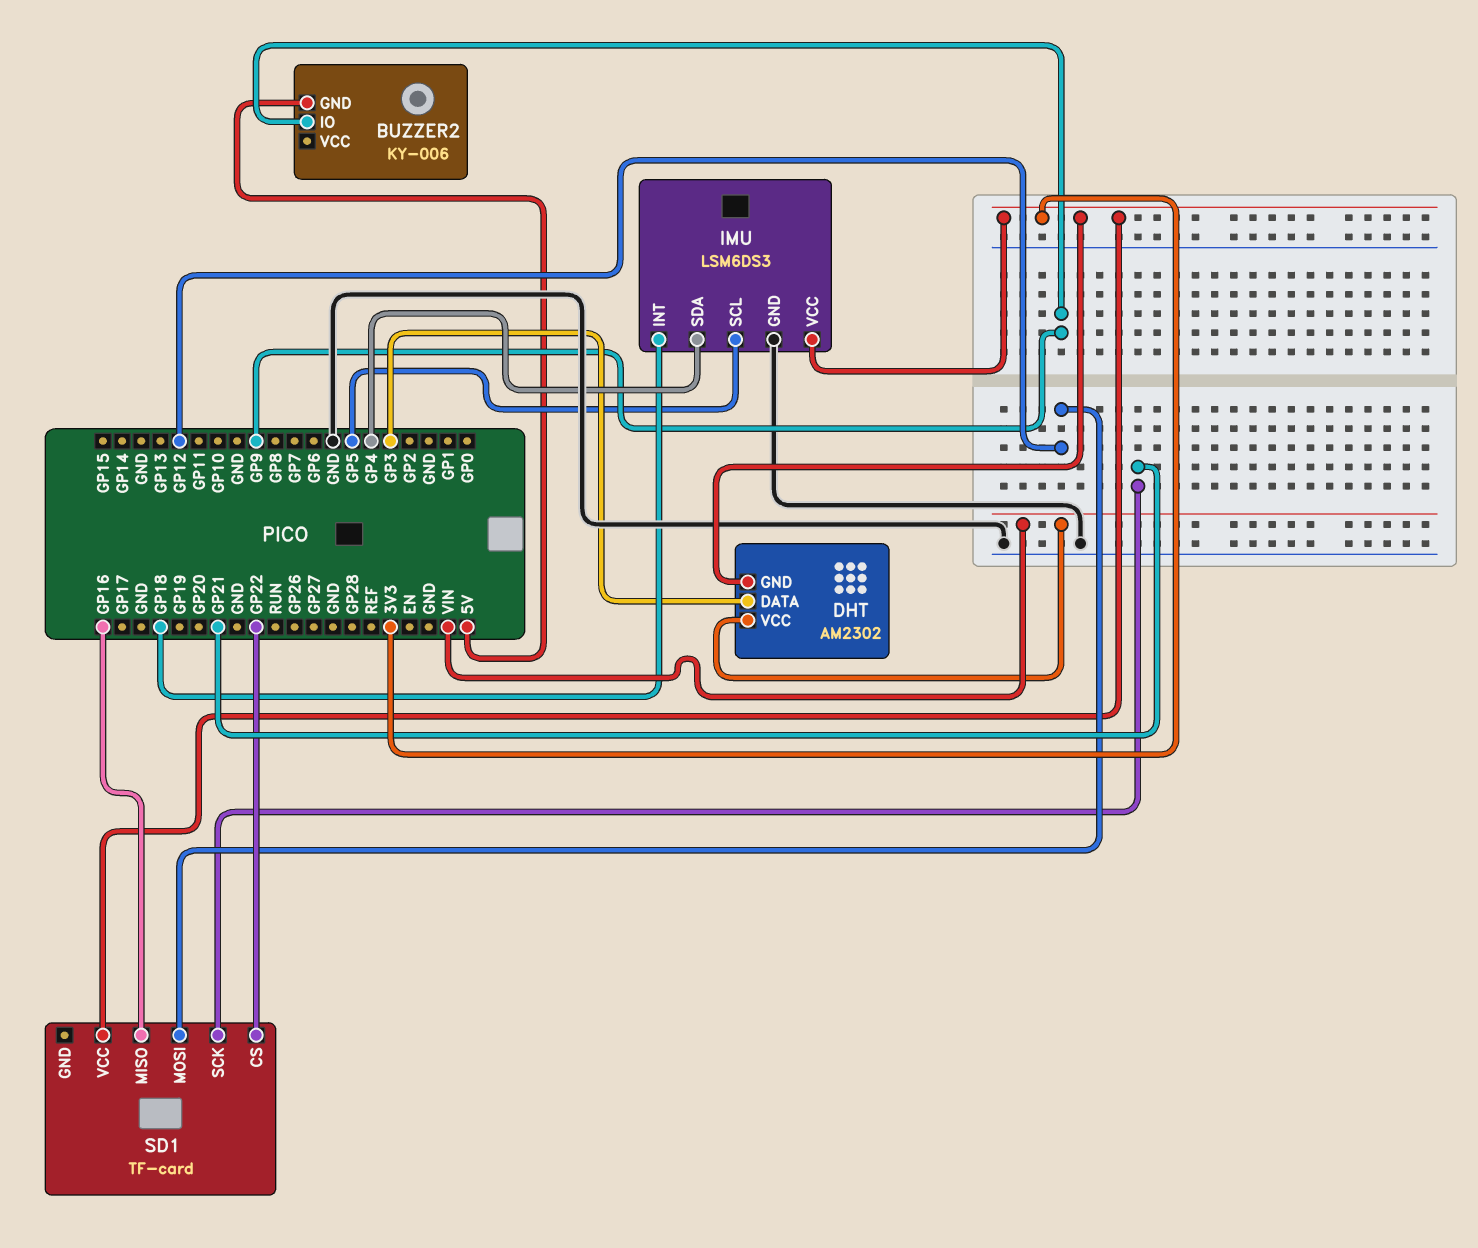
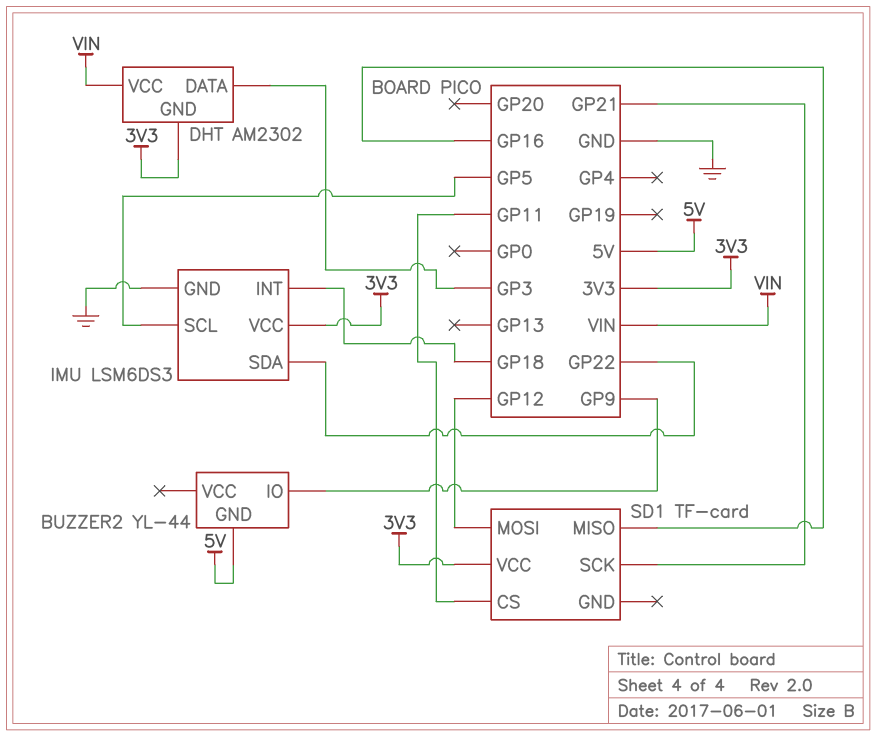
BUZZER2: KY-006 -> YL-44
IMU pin SDA: GP4 -> GP22
SD1 pin CS: GP22 -> GP11

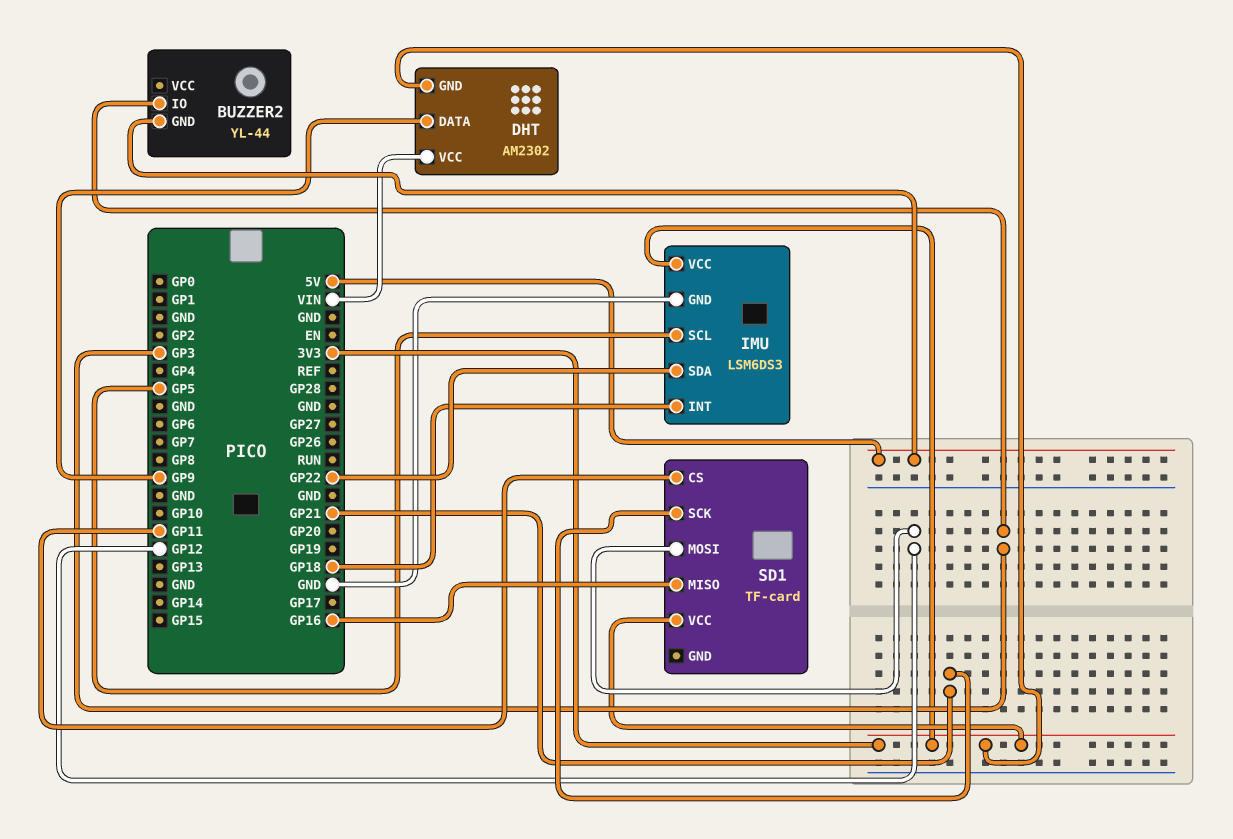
BUZZER2 pin IO: GP9 -> GP3
DHT pin DATA: GP3 -> GP9

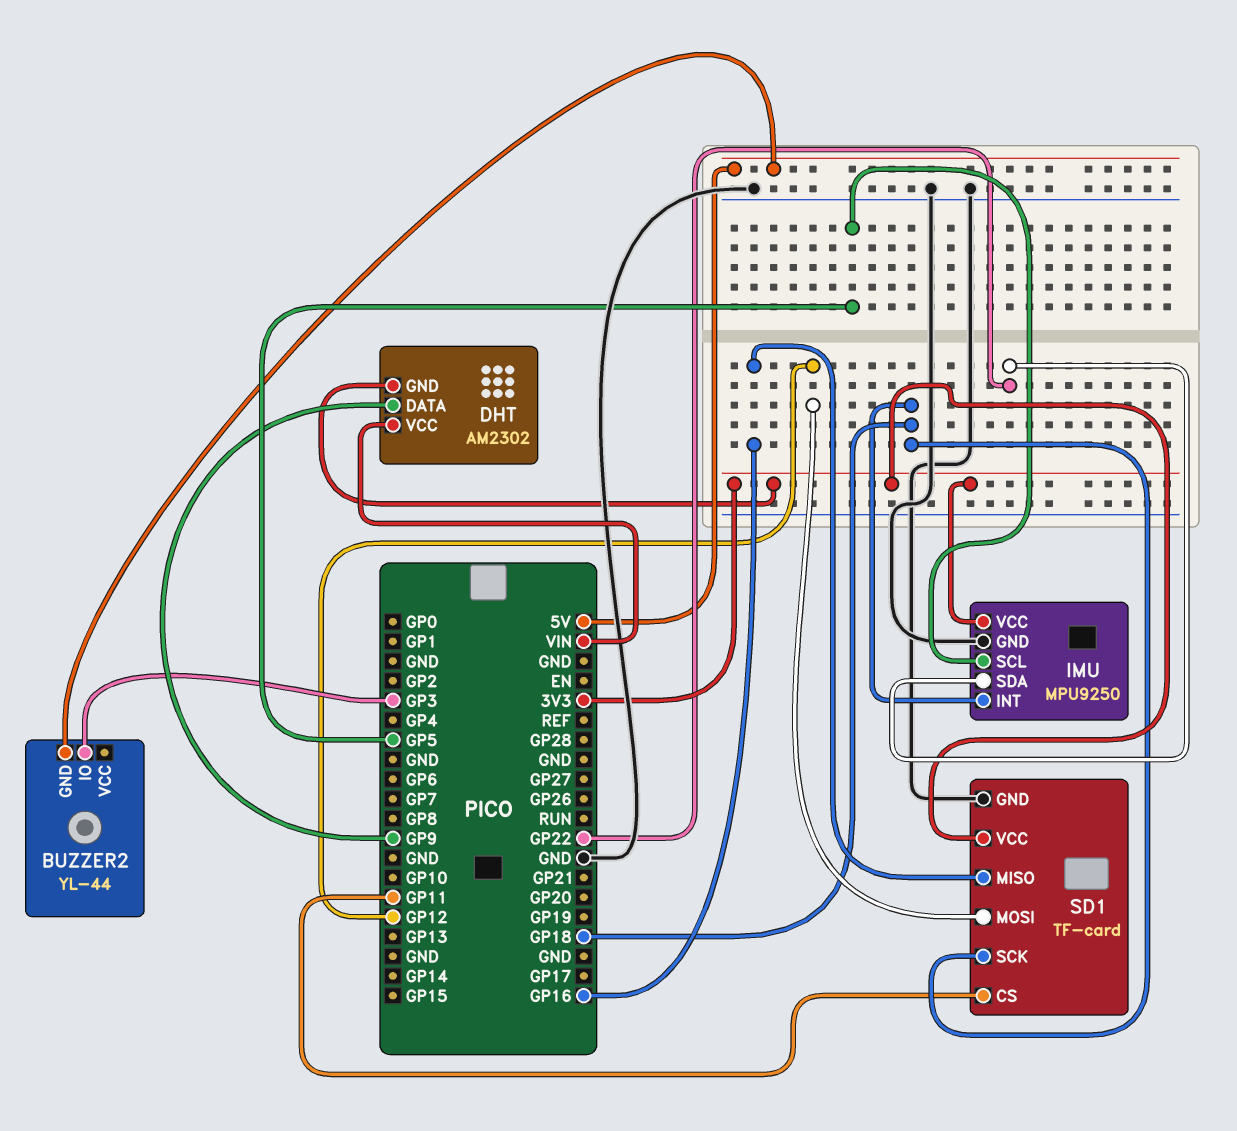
IMU: LSM6DS3 -> MPU9250
SD1 pin GND: none -> GND
SD1 pin SCK: GP21 -> GP18

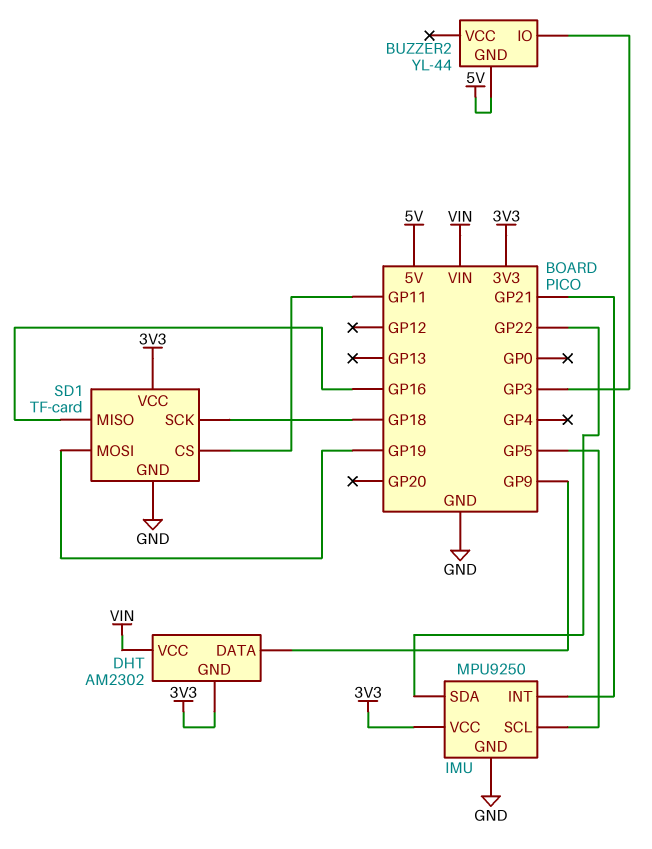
IMU pin INT: GP18 -> GP21
SD1 pin MOSI: GP12 -> GP19

